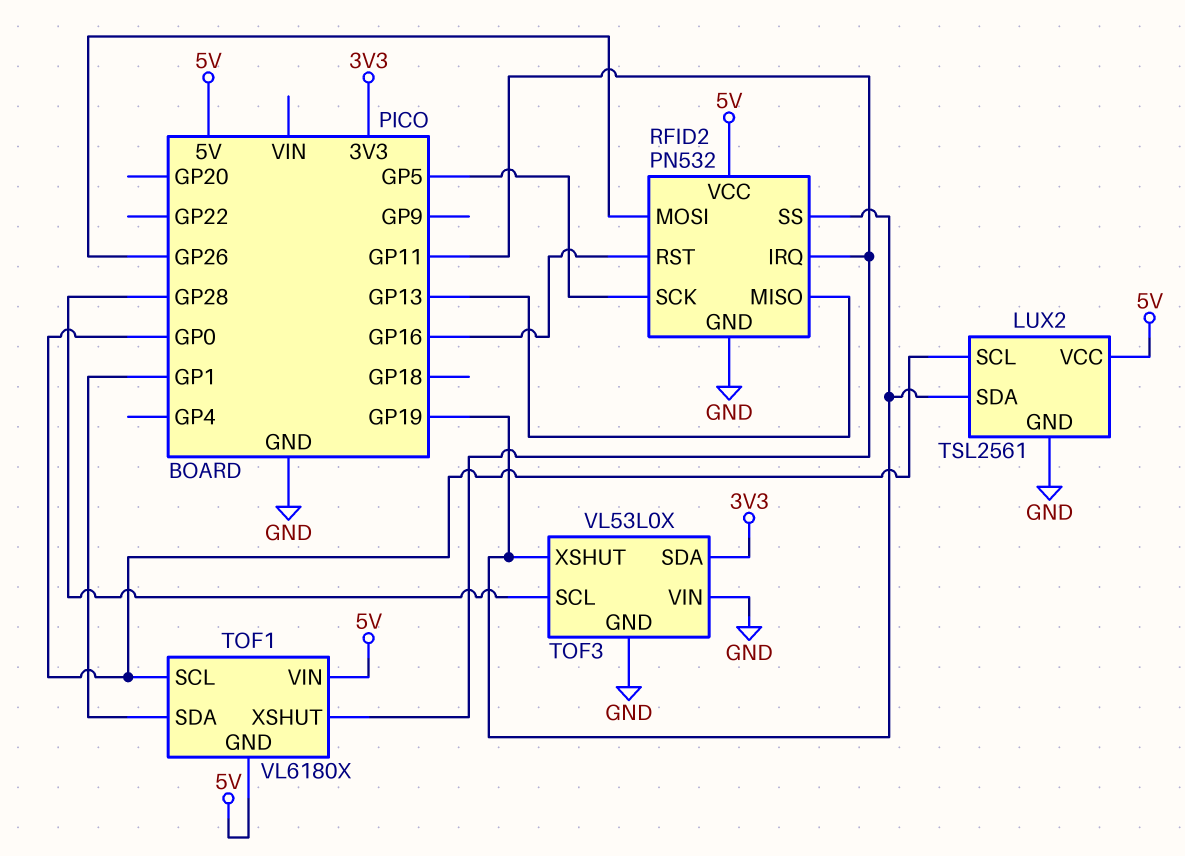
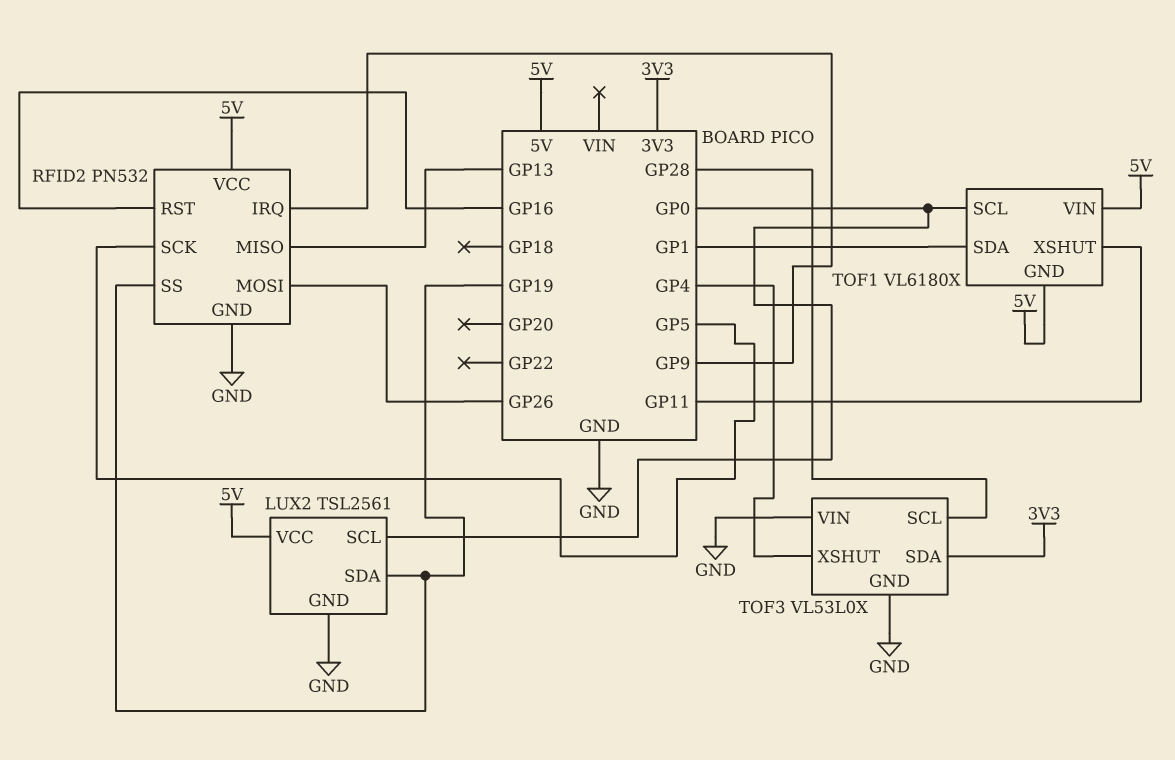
RFID2 pin IRQ: GP11 -> GP9
TOF3 pin XSHUT: GP19 -> GP4

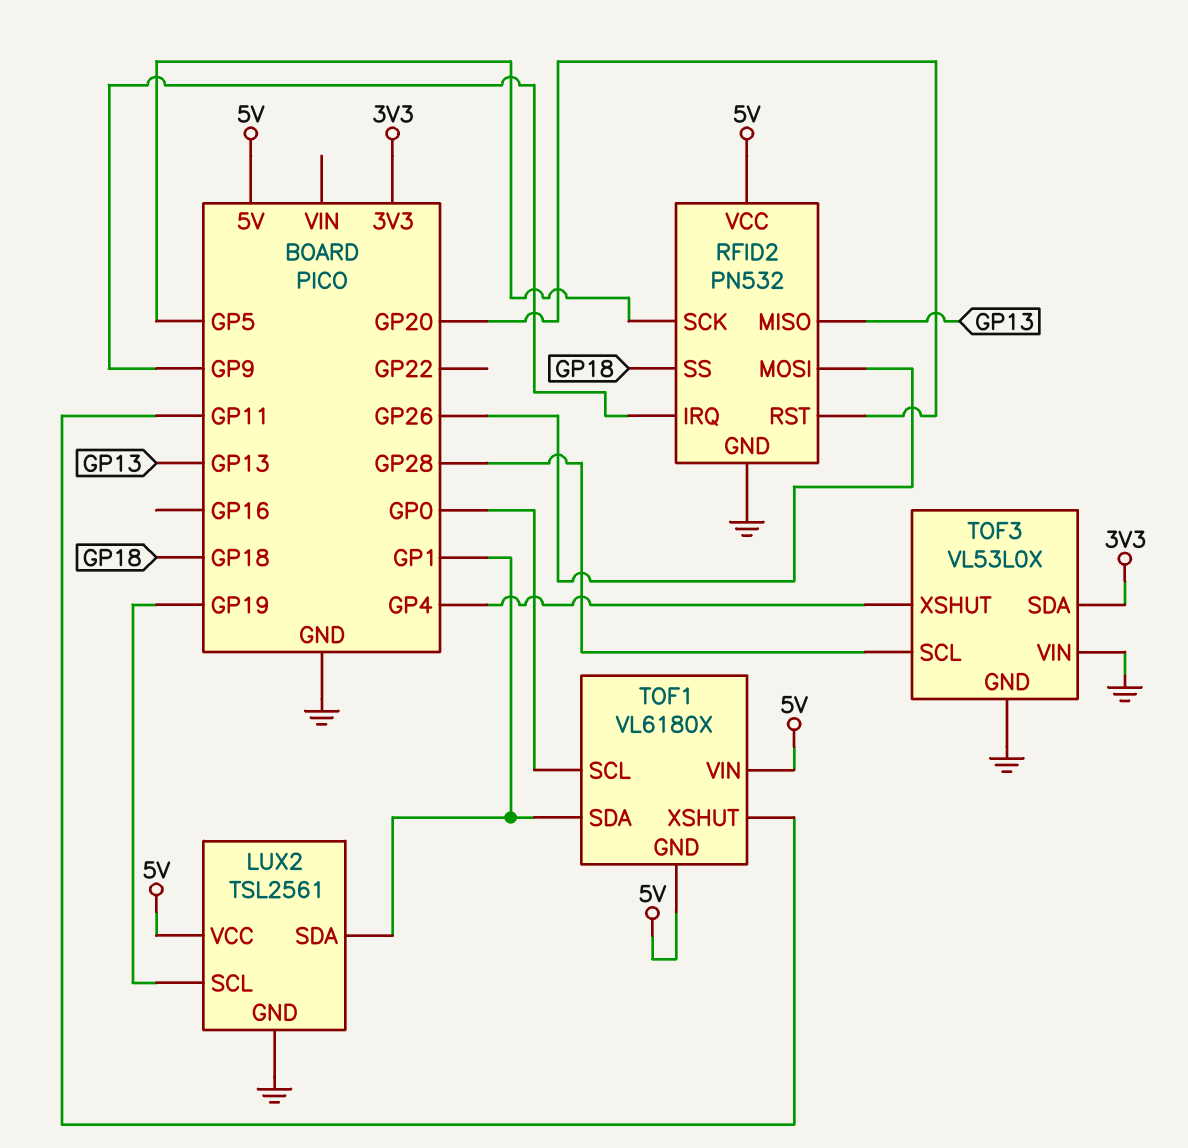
LUX2 pin SCL: GP0 -> GP19
LUX2 pin SDA: GP19 -> GP1
RFID2 pin RST: GP16 -> GP20
RFID2 pin SS: GP19 -> GP18

